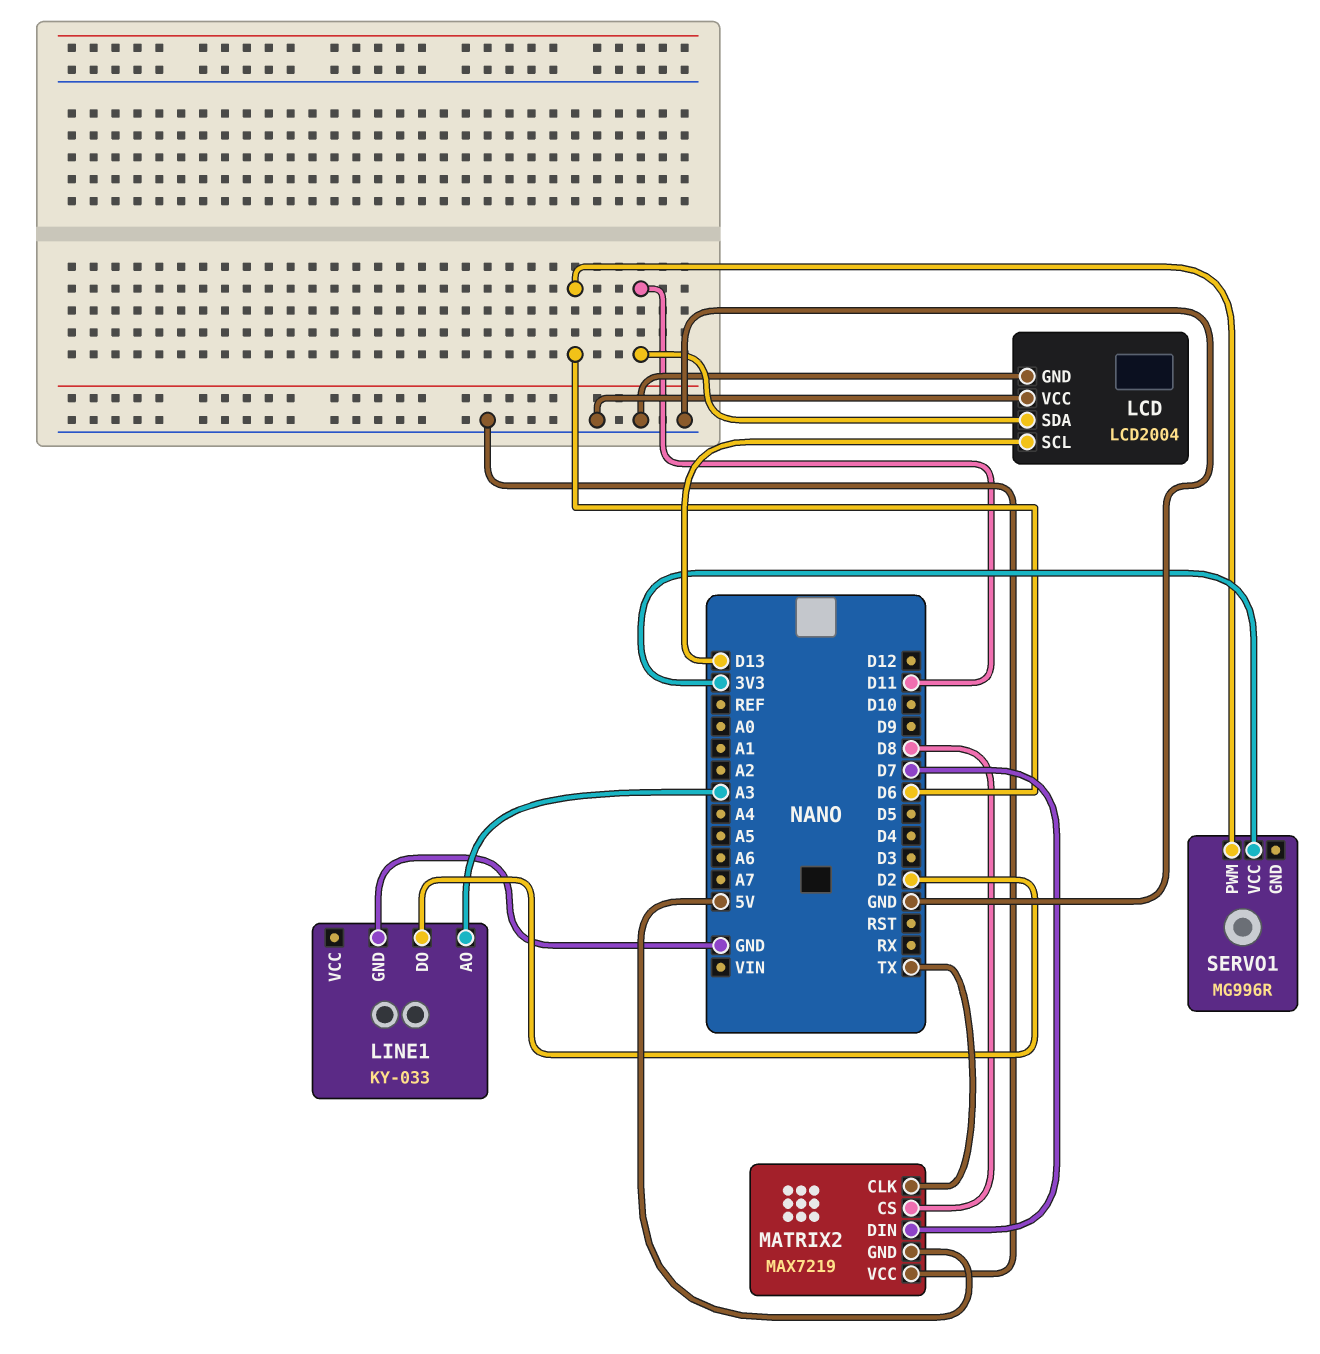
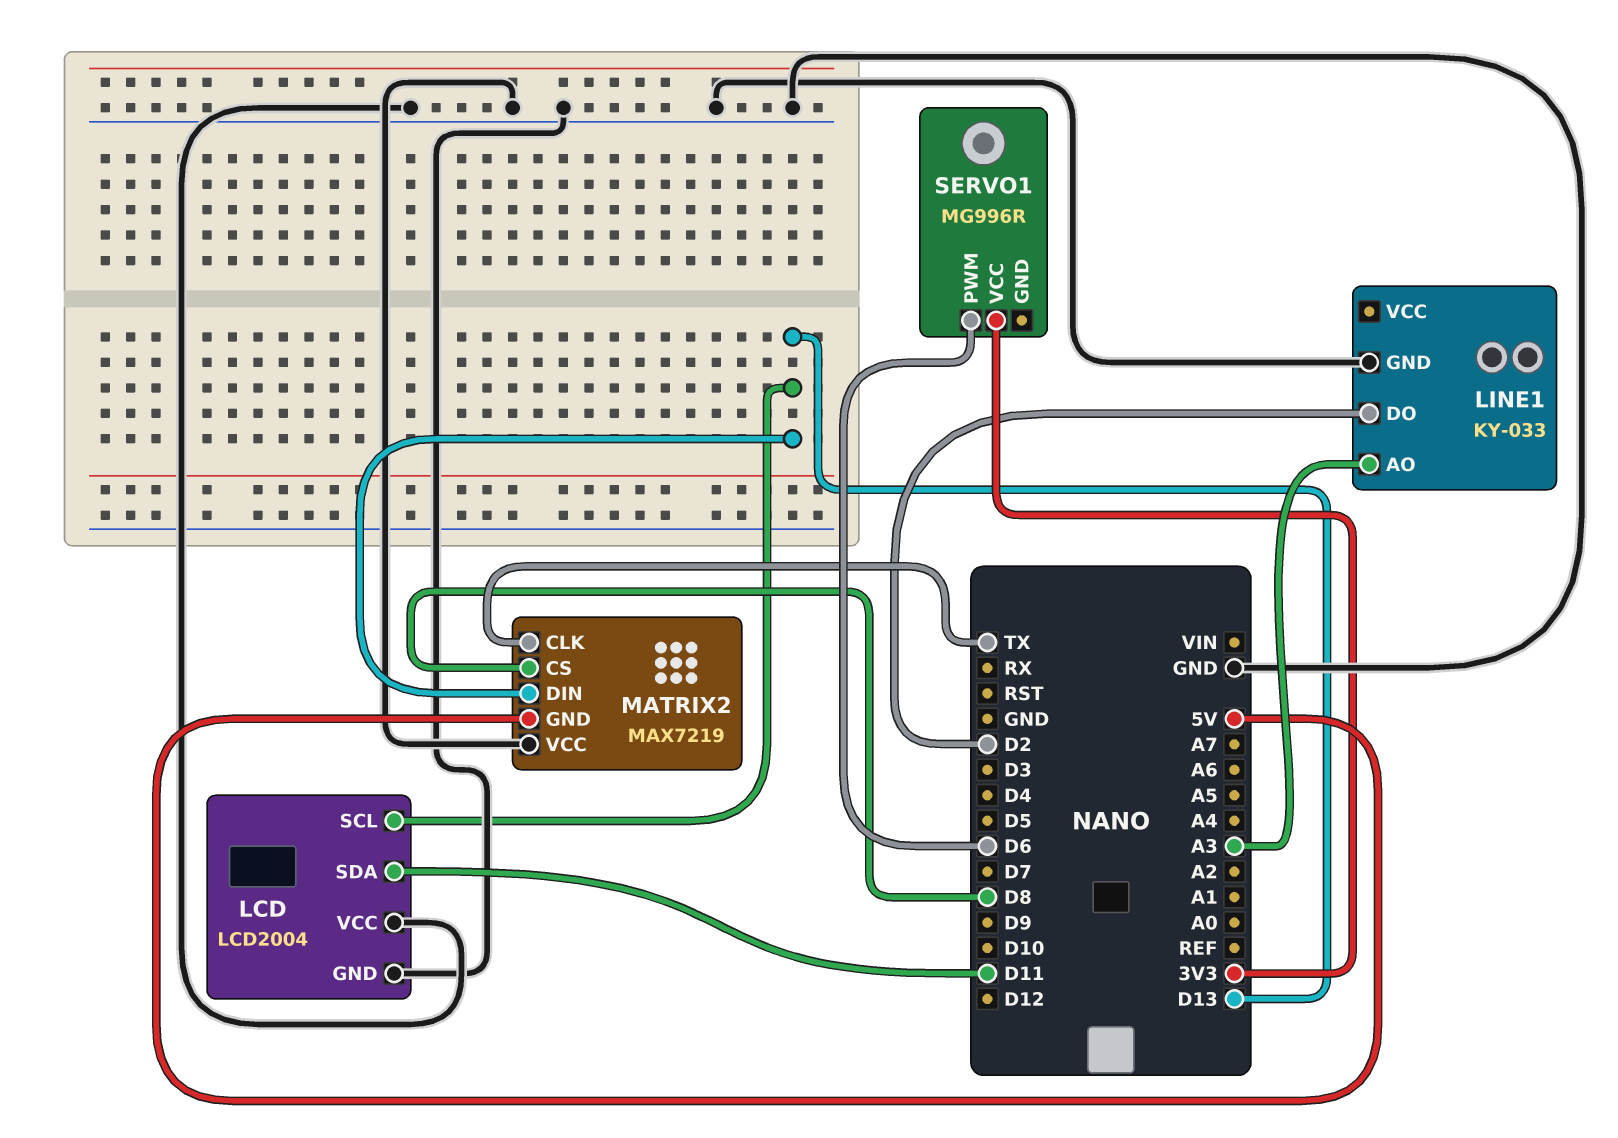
MATRIX2 pin DIN: D7 -> D13

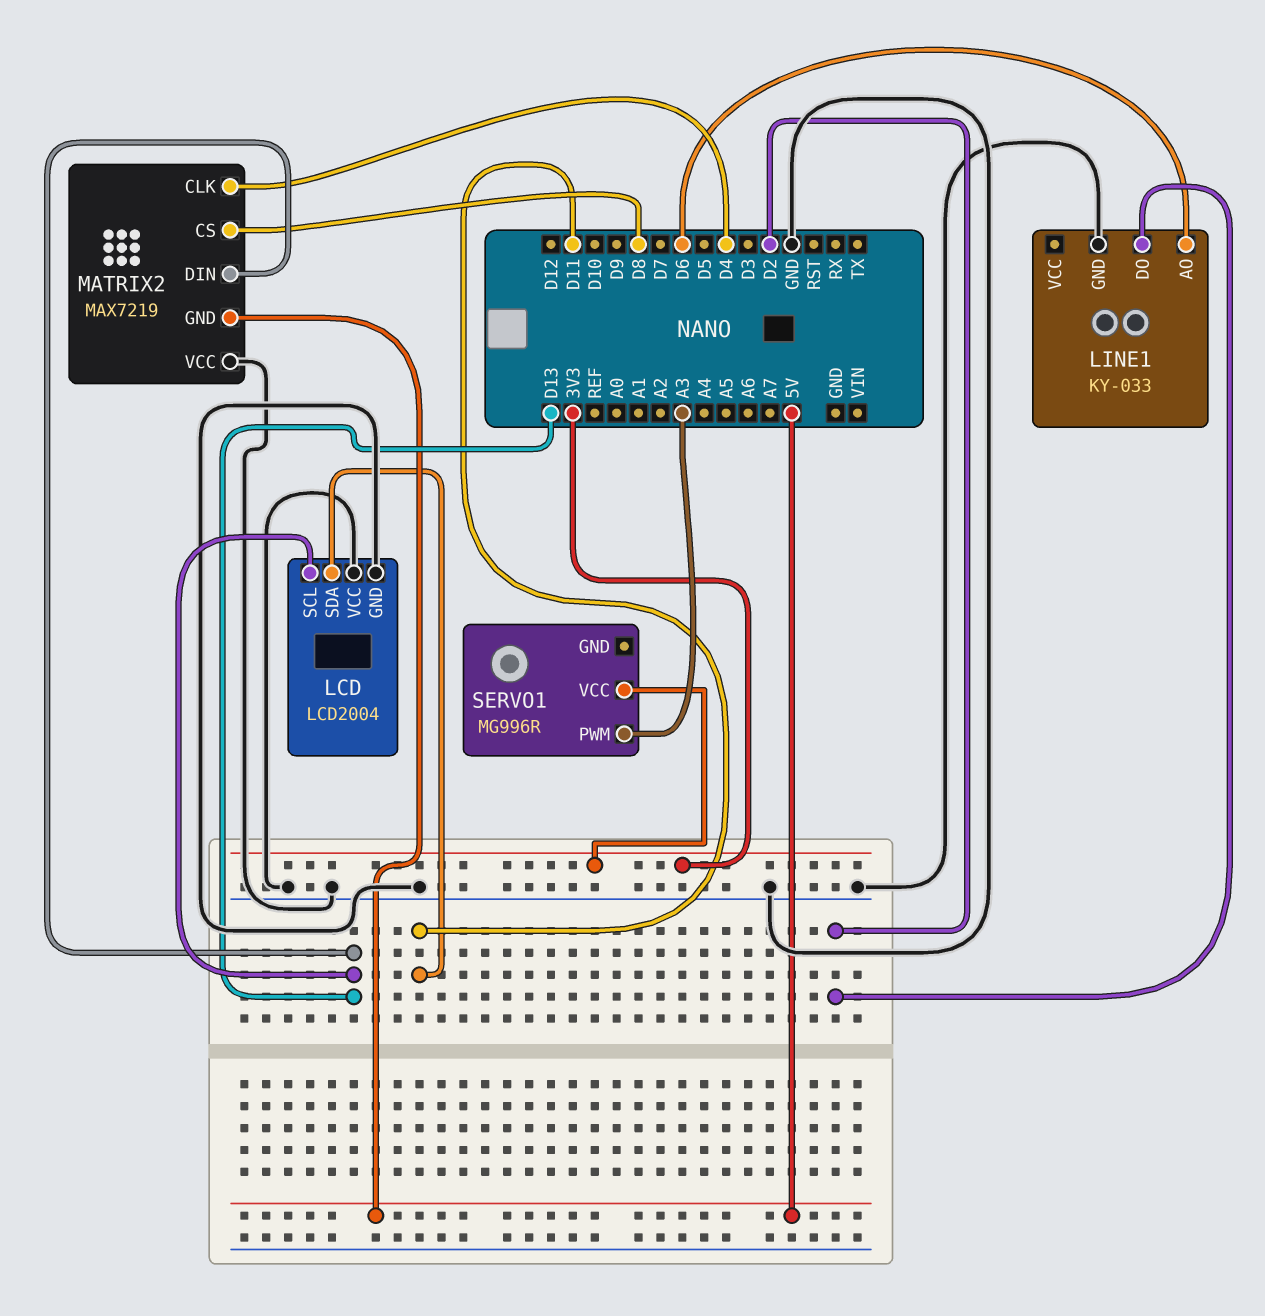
LINE1 pin AO: A3 -> D6
MATRIX2 pin CLK: TX -> D4
SERVO1 pin PWM: D6 -> A3

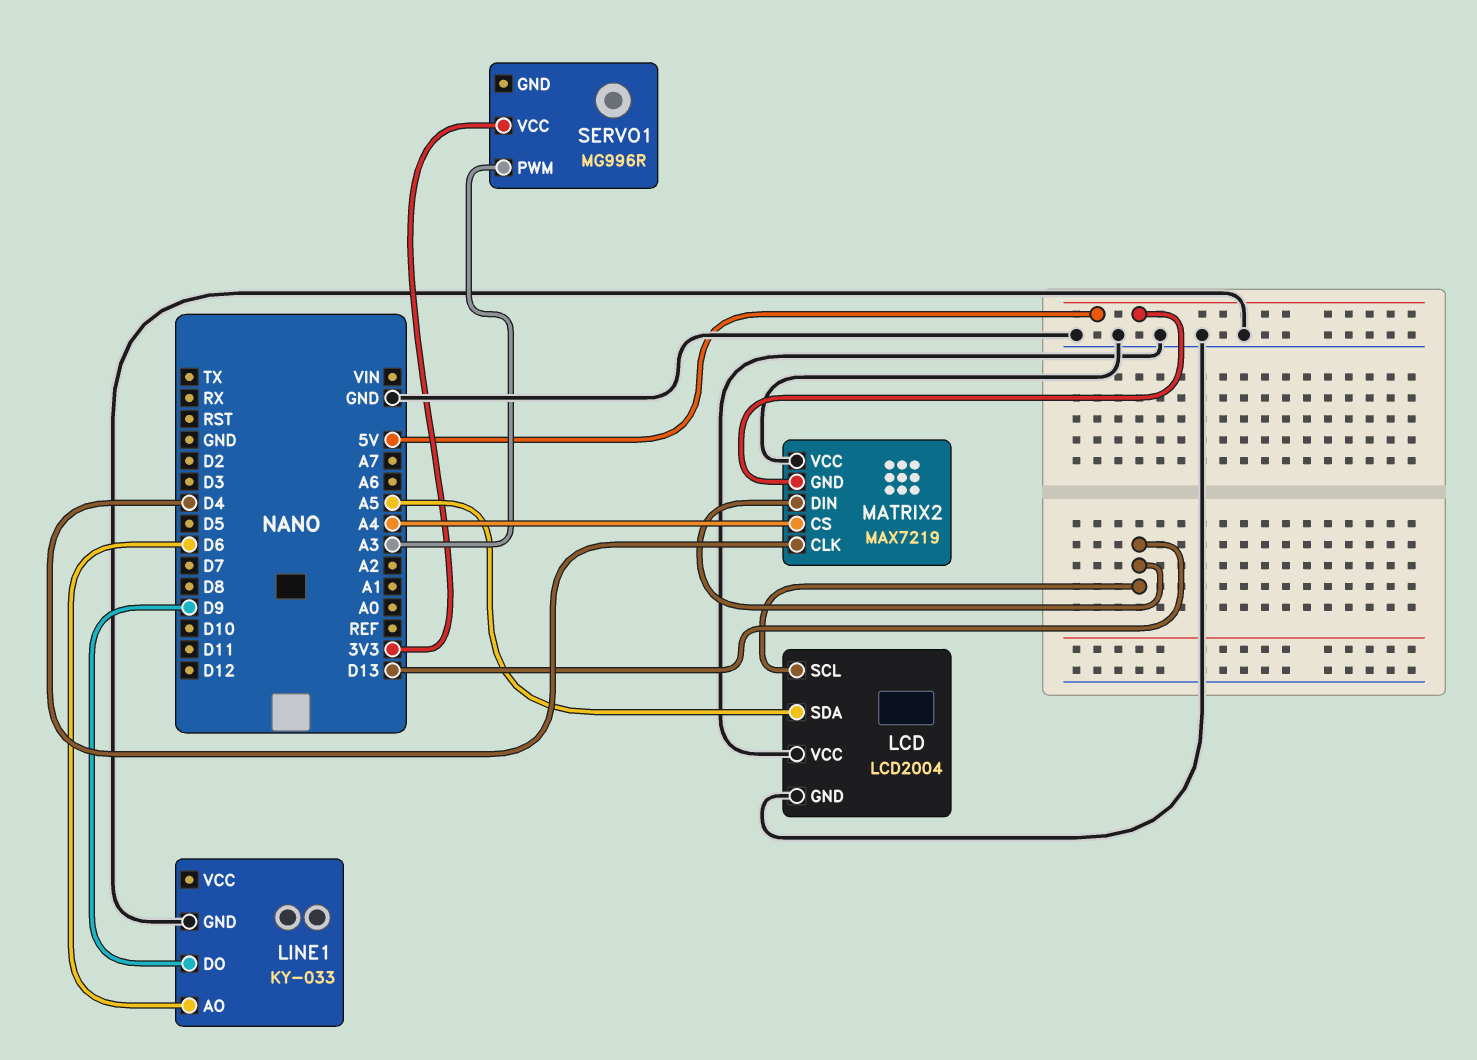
LCD pin SDA: D11 -> A5
LINE1 pin DO: D2 -> D9
MATRIX2 pin CS: D8 -> A4

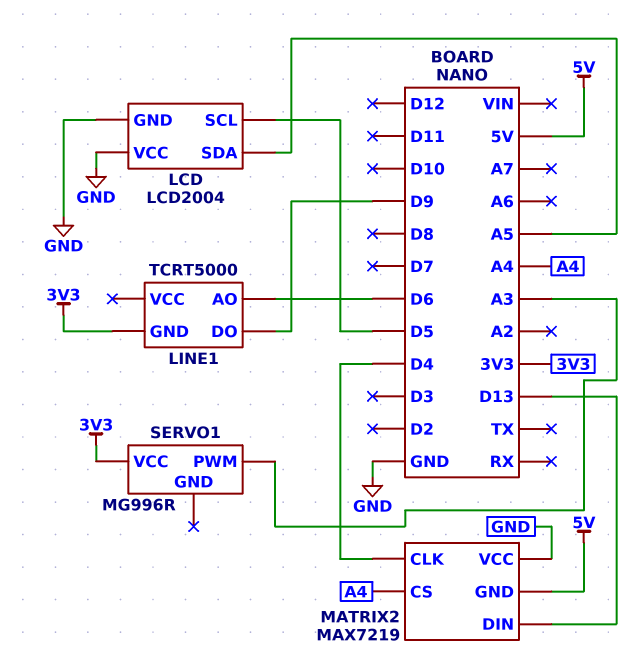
LCD pin SCL: D13 -> D5
LINE1: KY-033 -> TCRT5000
LINE1 pin GND: GND -> 3V3

